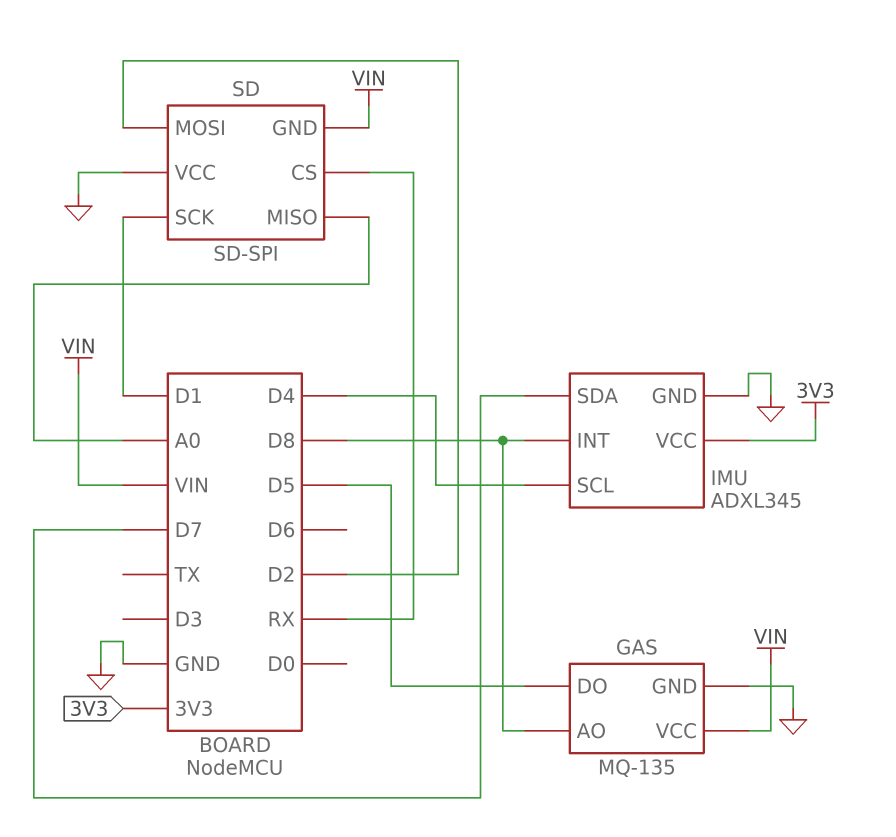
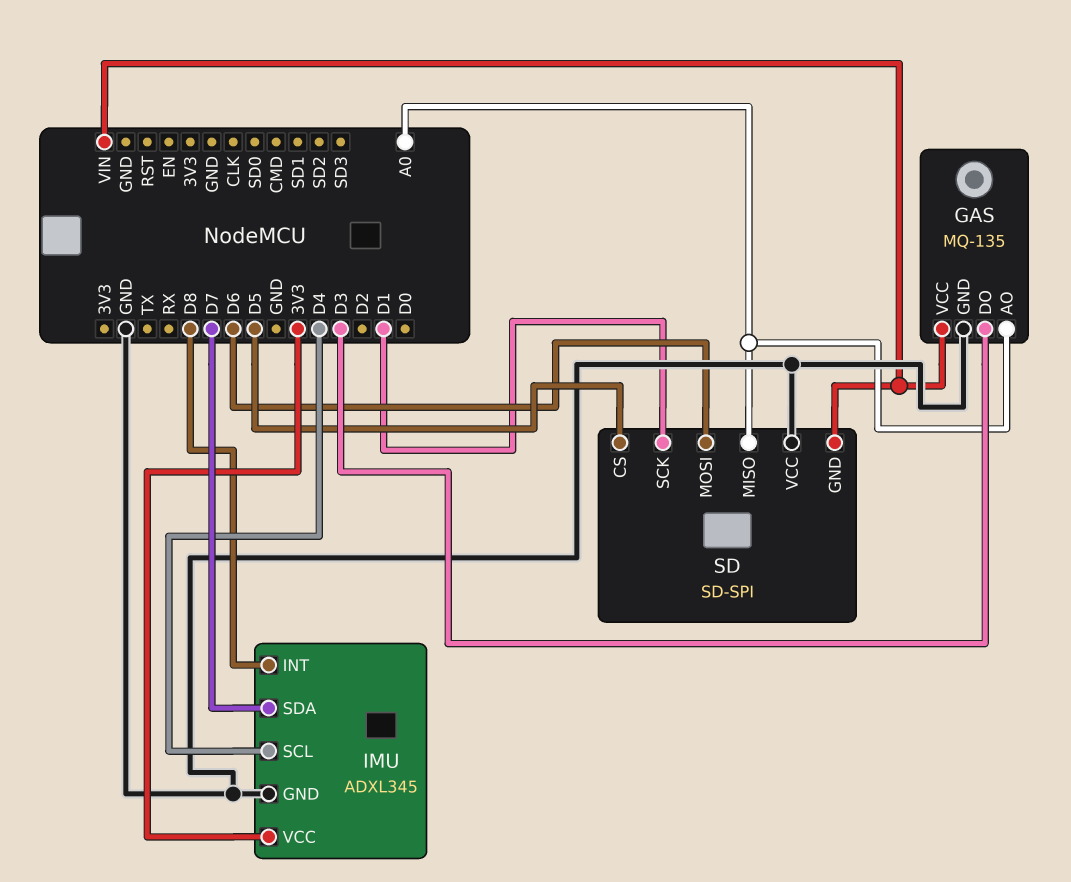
GAS pin AO: D8 -> A0
GAS pin DO: D5 -> D3
SD pin CS: RX -> D5
SD pin MOSI: D2 -> D6

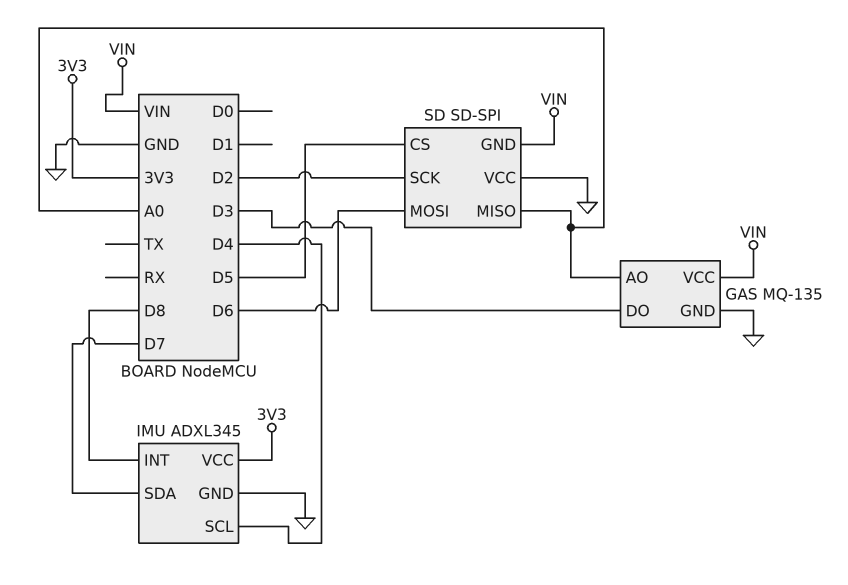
SD pin SCK: D1 -> D2

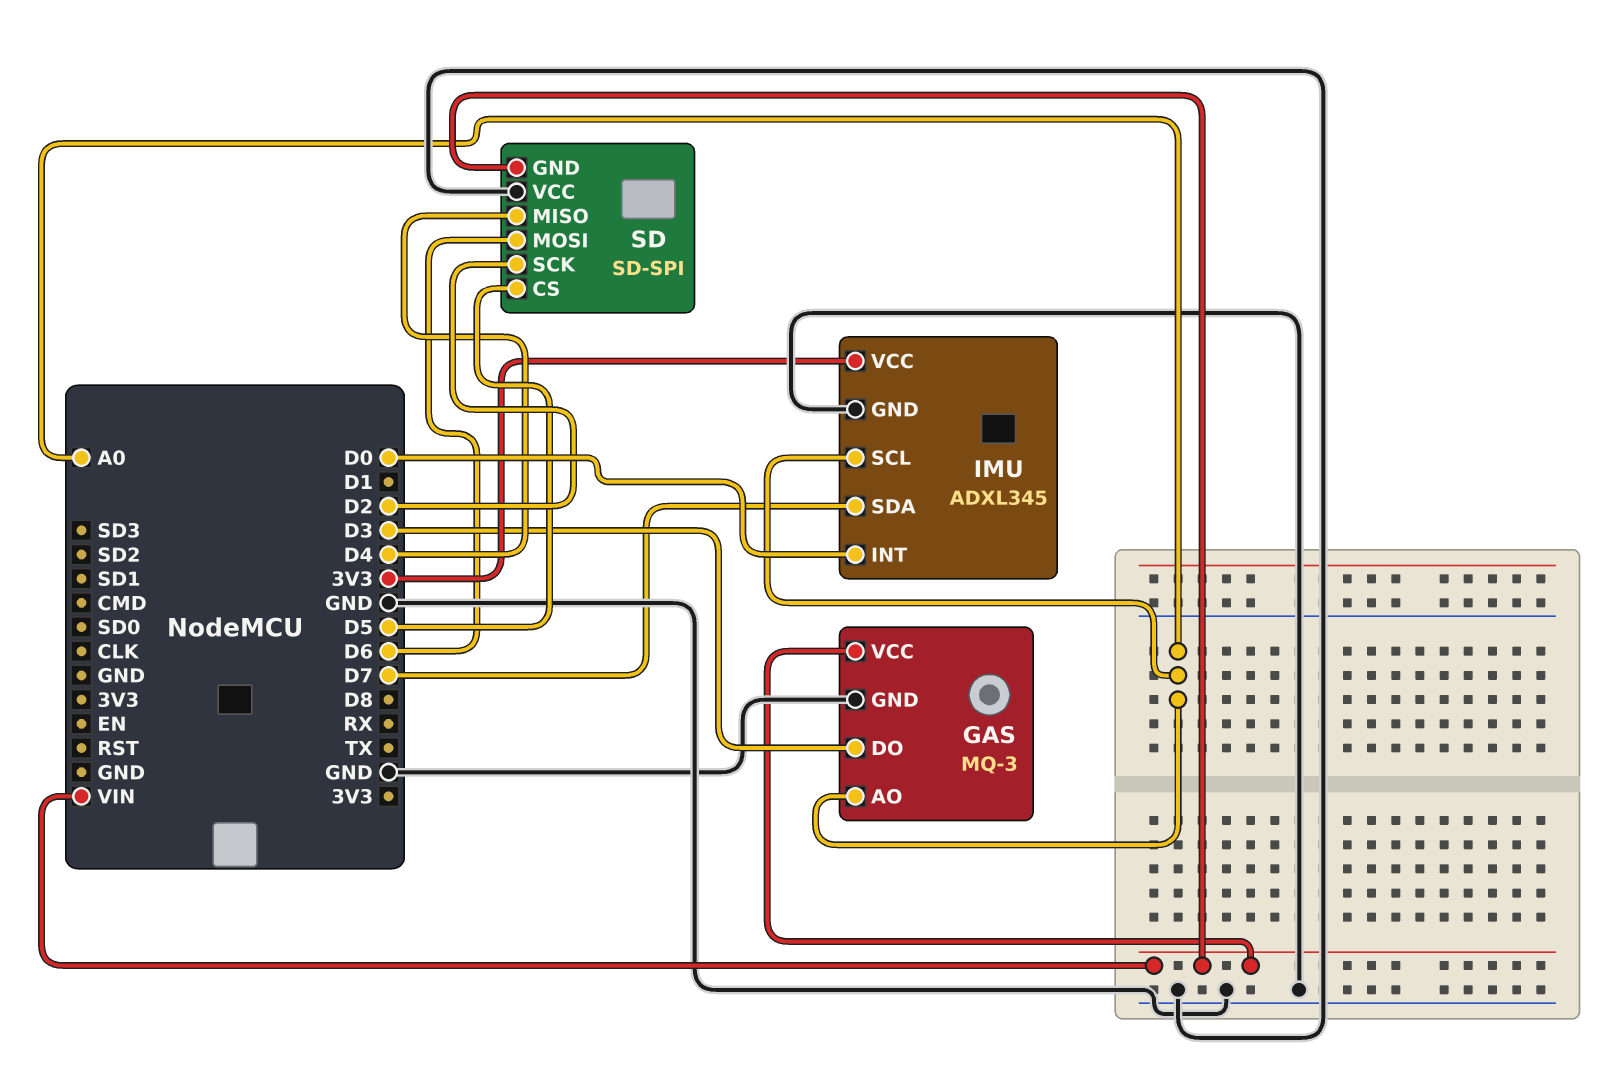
GAS: MQ-135 -> MQ-3
IMU pin INT: D8 -> D0
IMU pin SCL: D4 -> A0
SD pin MISO: A0 -> D4

